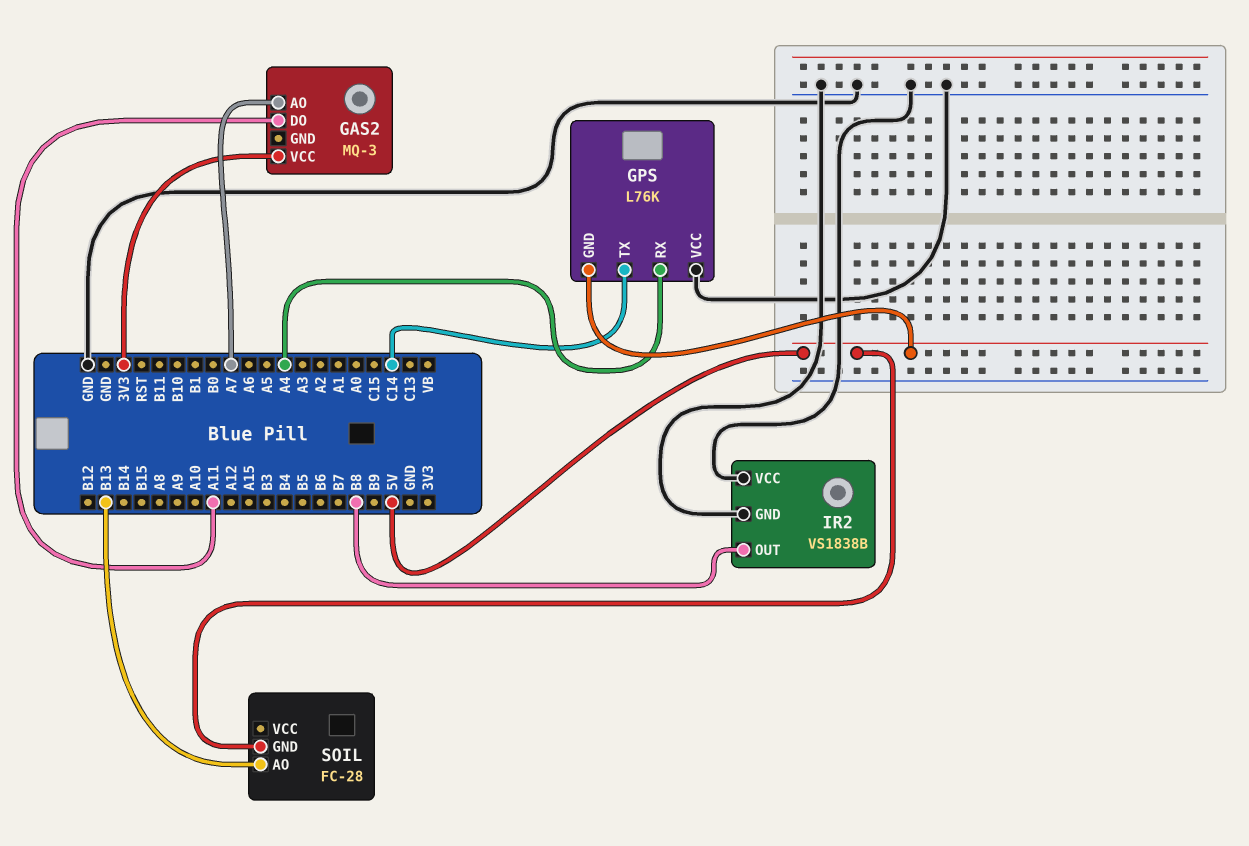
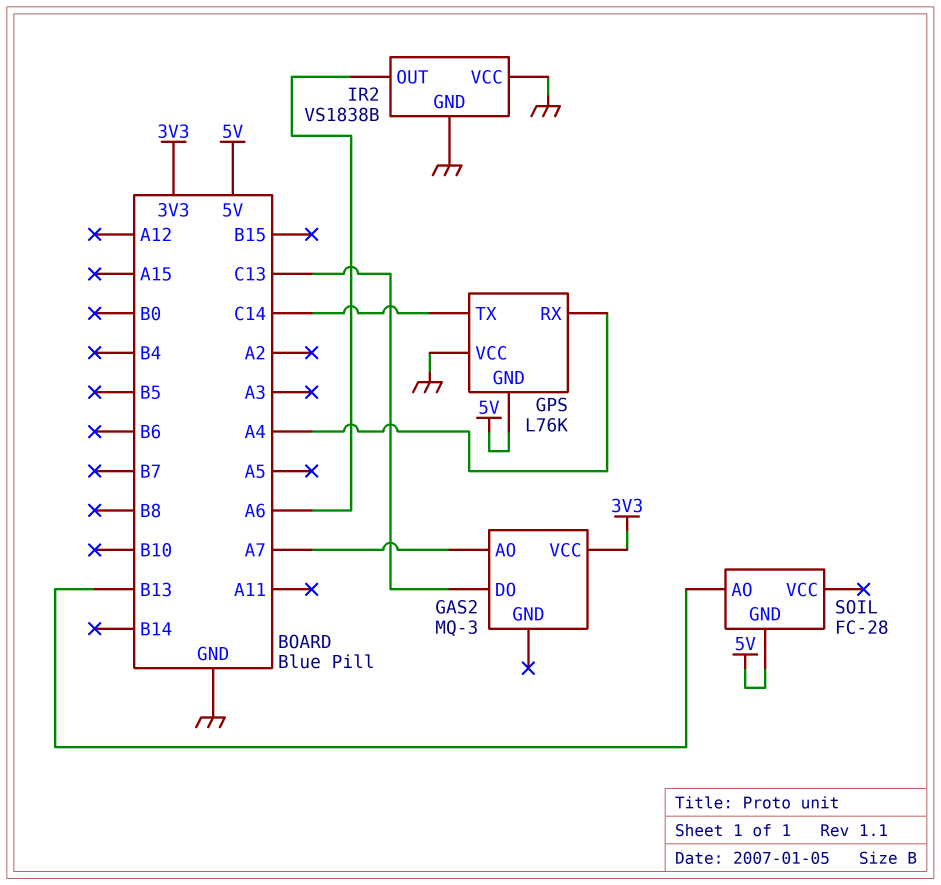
GAS2 pin DO: A11 -> C13
IR2 pin OUT: B8 -> A6

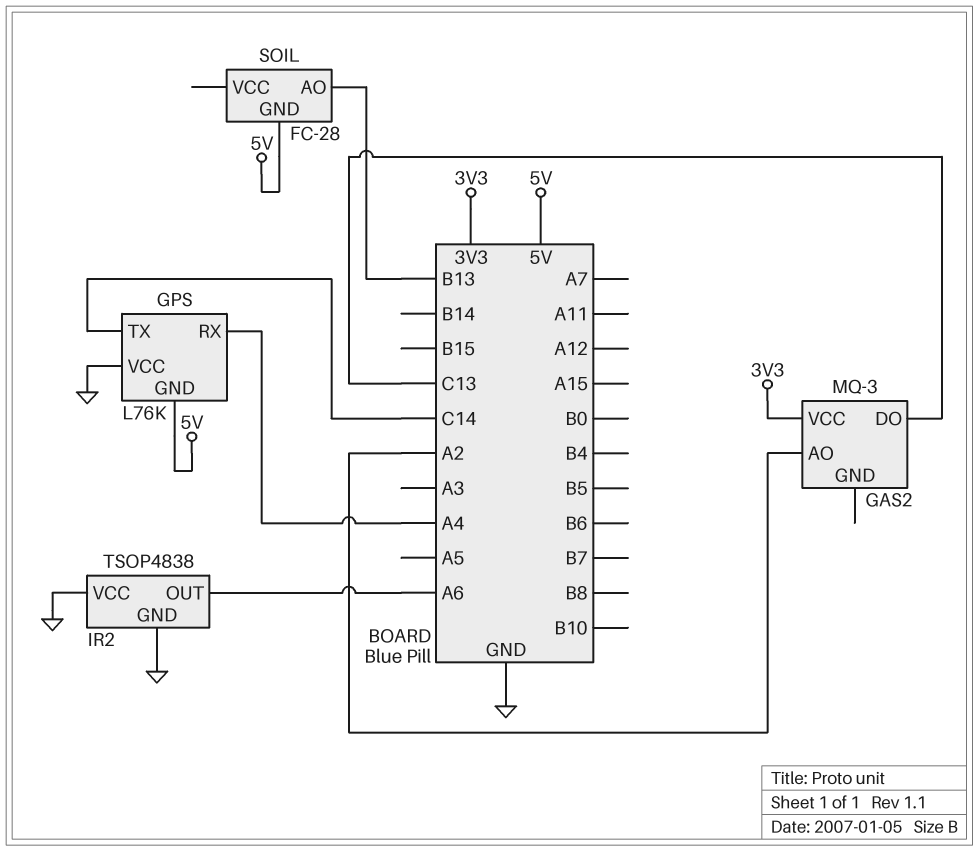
GAS2 pin AO: A7 -> A2
IR2: VS1838B -> TSOP4838

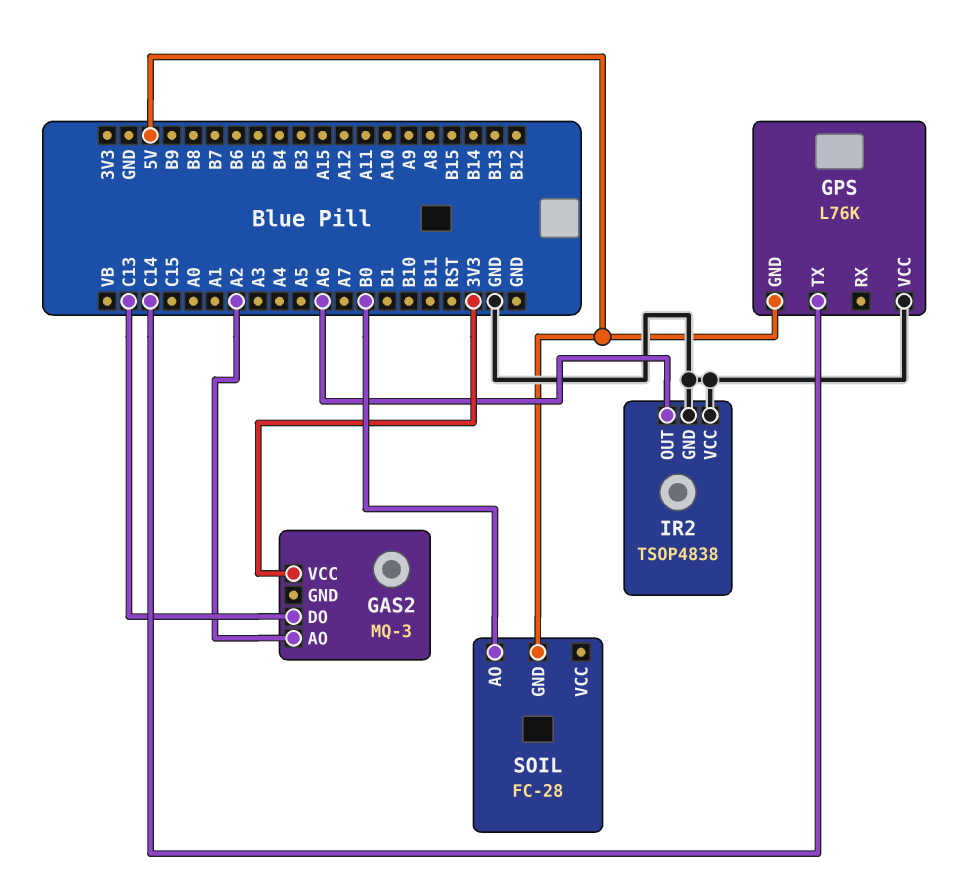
GPS pin RX: A4 -> none
SOIL pin AO: B13 -> B0

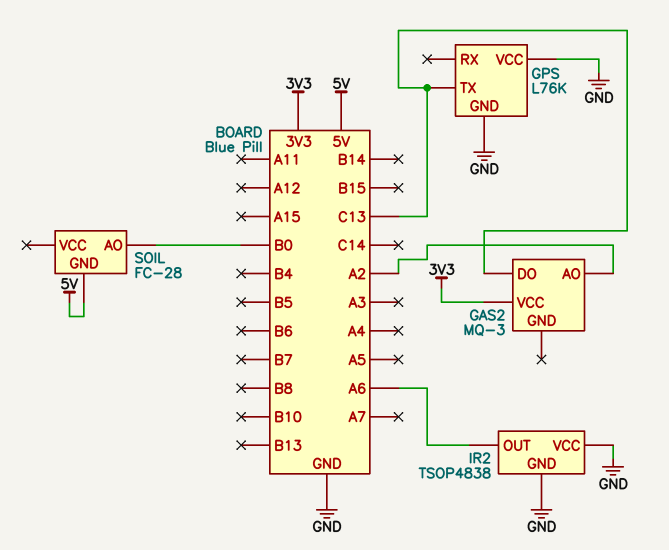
GPS pin GND: 5V -> GND
GPS pin TX: C14 -> C13

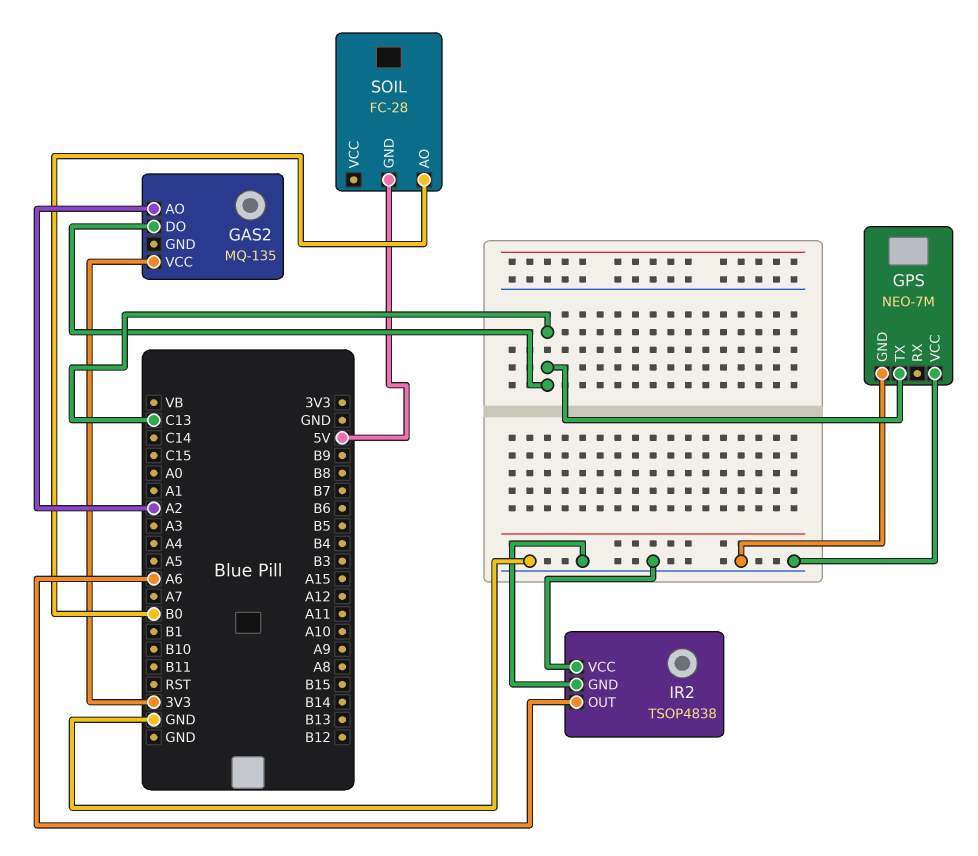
GAS2: MQ-3 -> MQ-135
GPS: L76K -> NEO-7M

